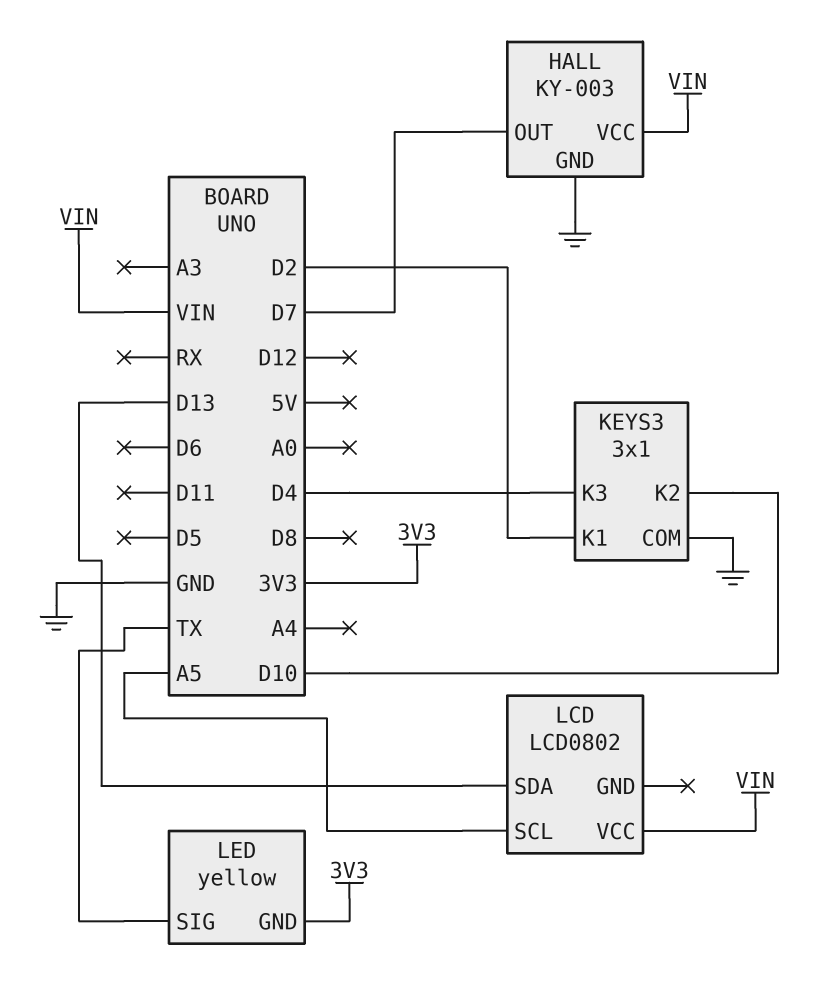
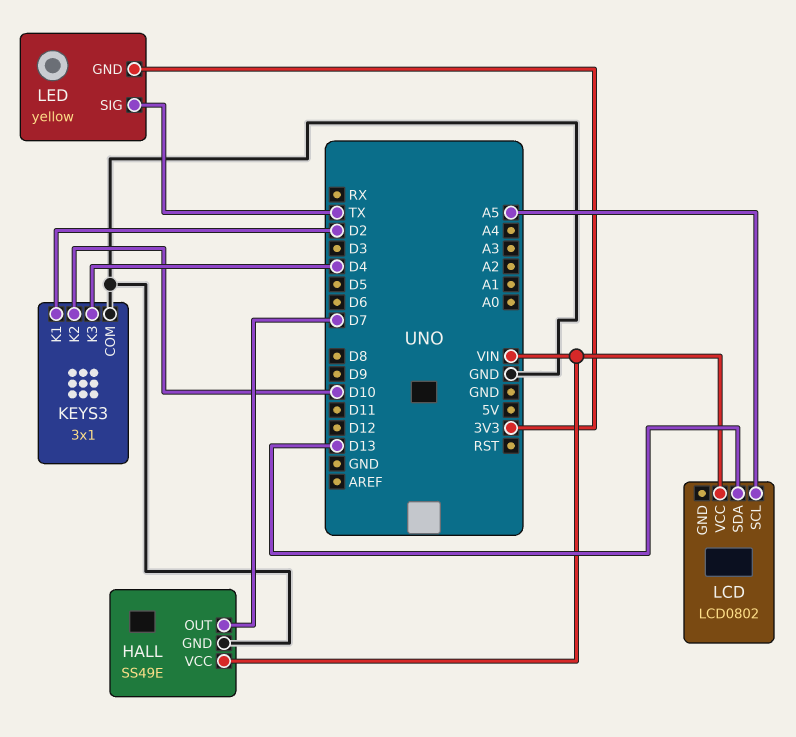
HALL: KY-003 -> SS49E

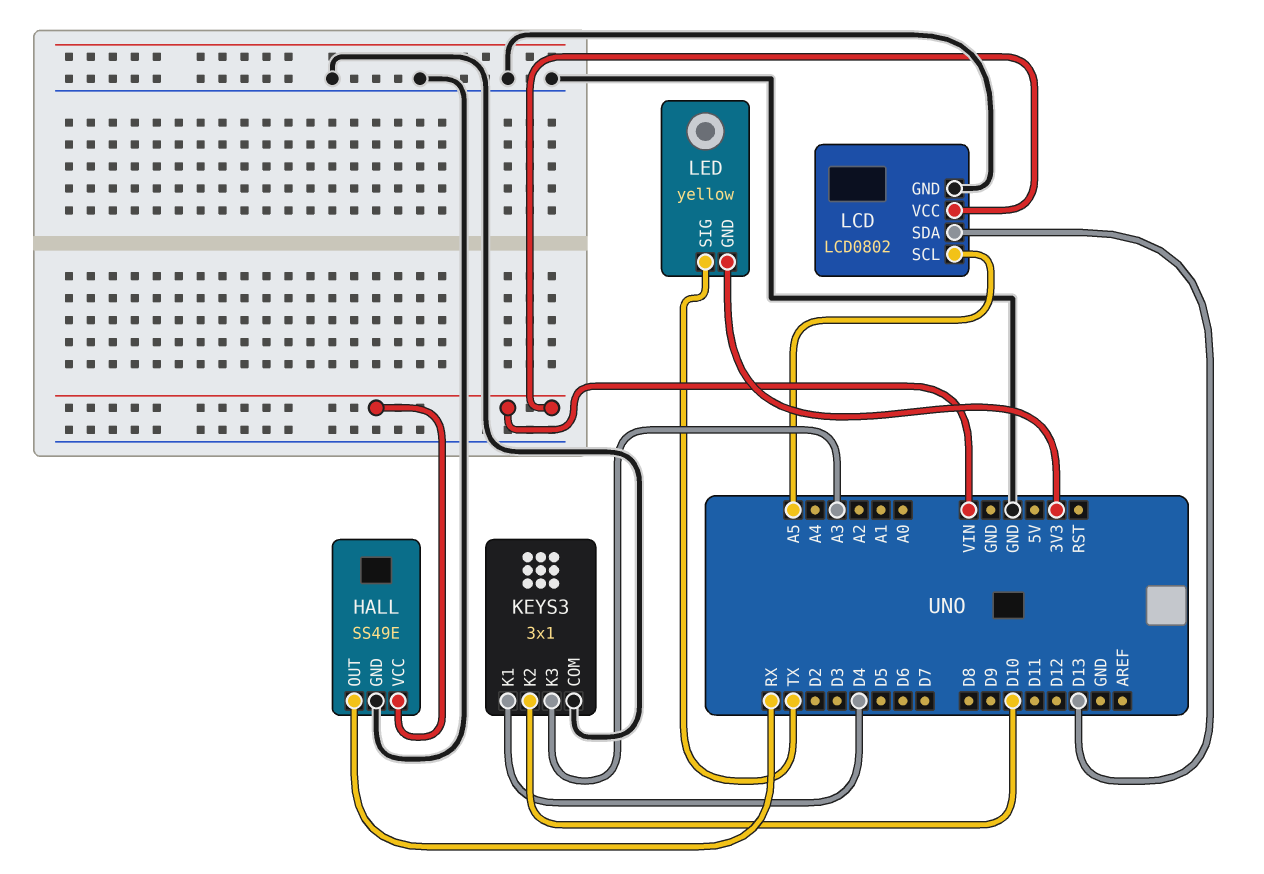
HALL pin OUT: D7 -> RX
KEYS3 pin K1: D2 -> D4
KEYS3 pin K3: D4 -> A3
LCD pin GND: none -> GND

